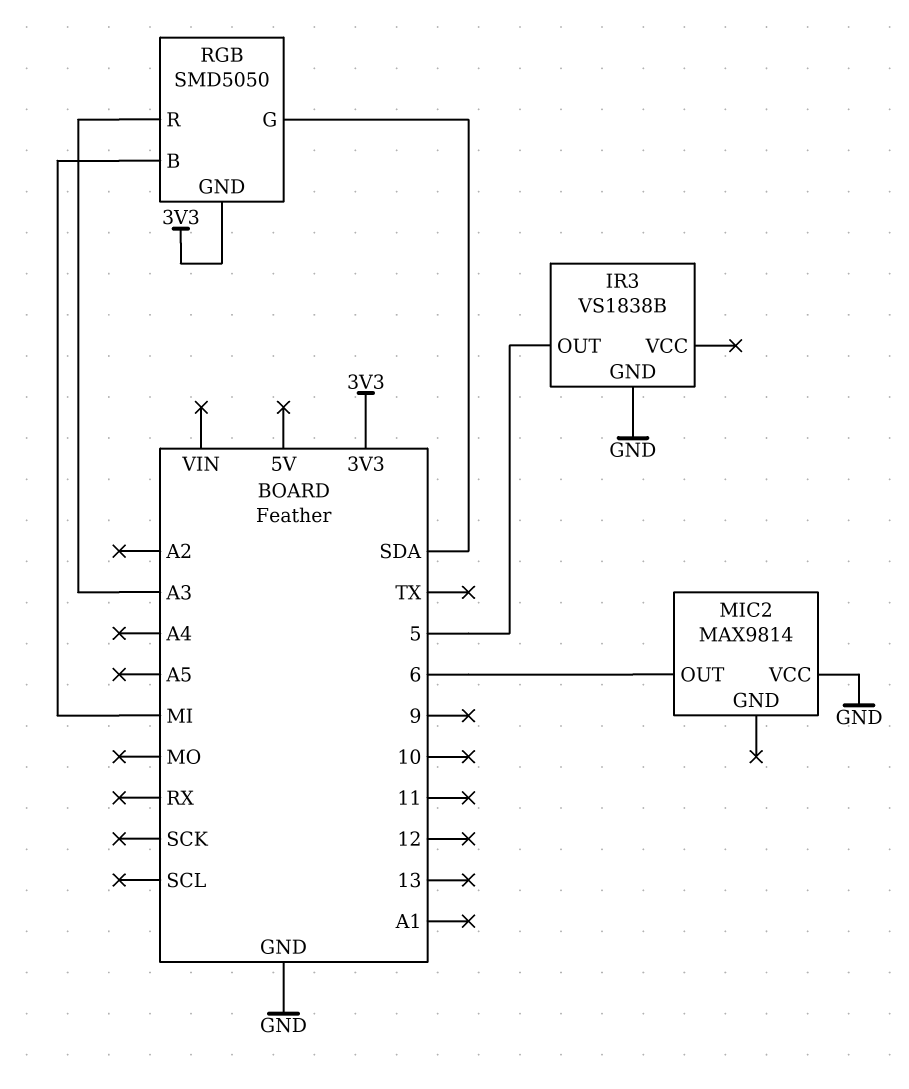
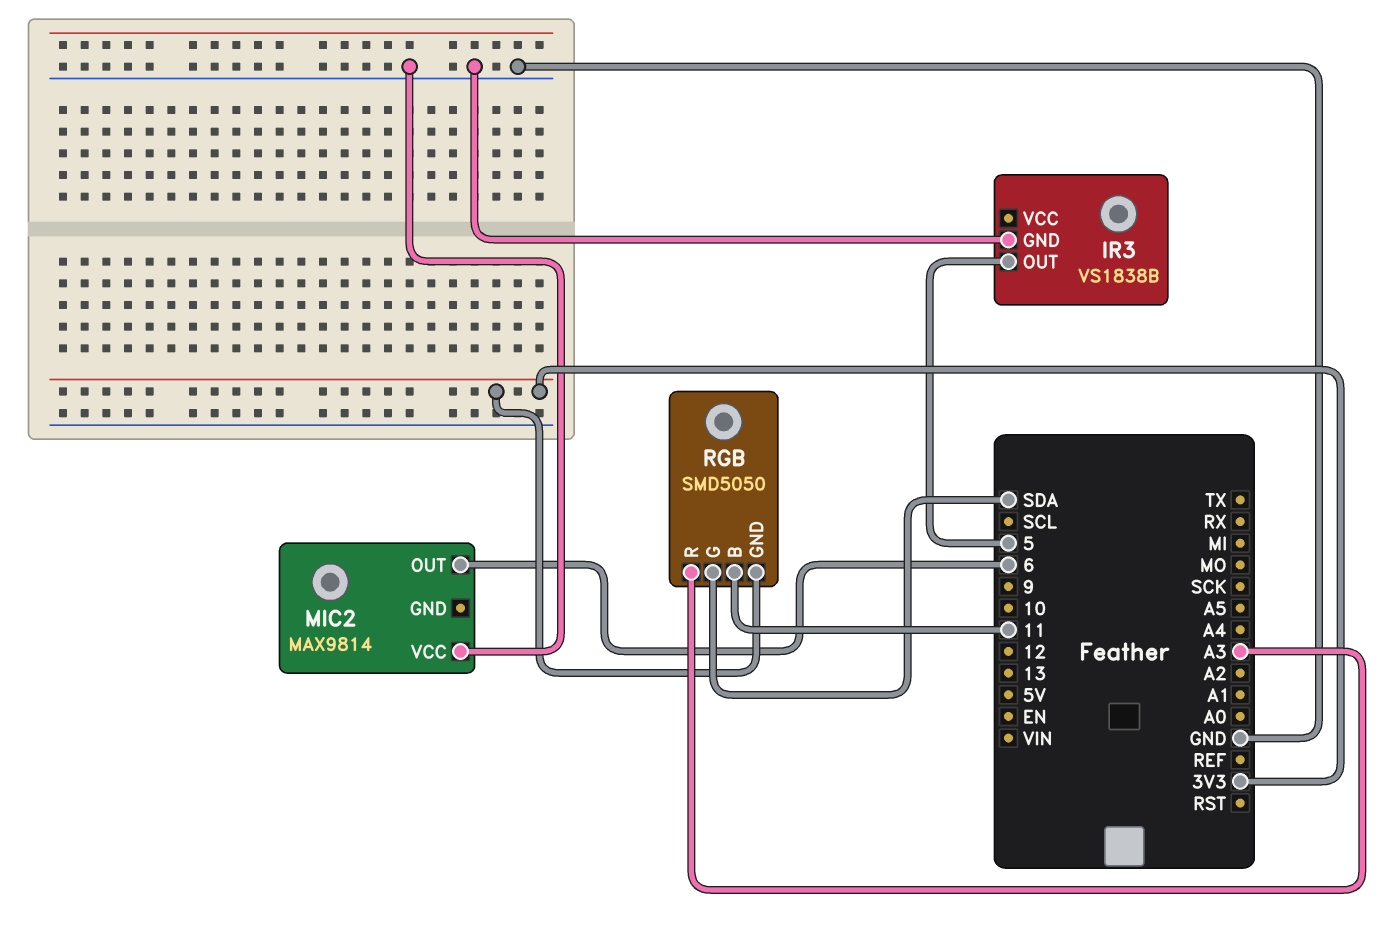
RGB pin B: MI -> 11

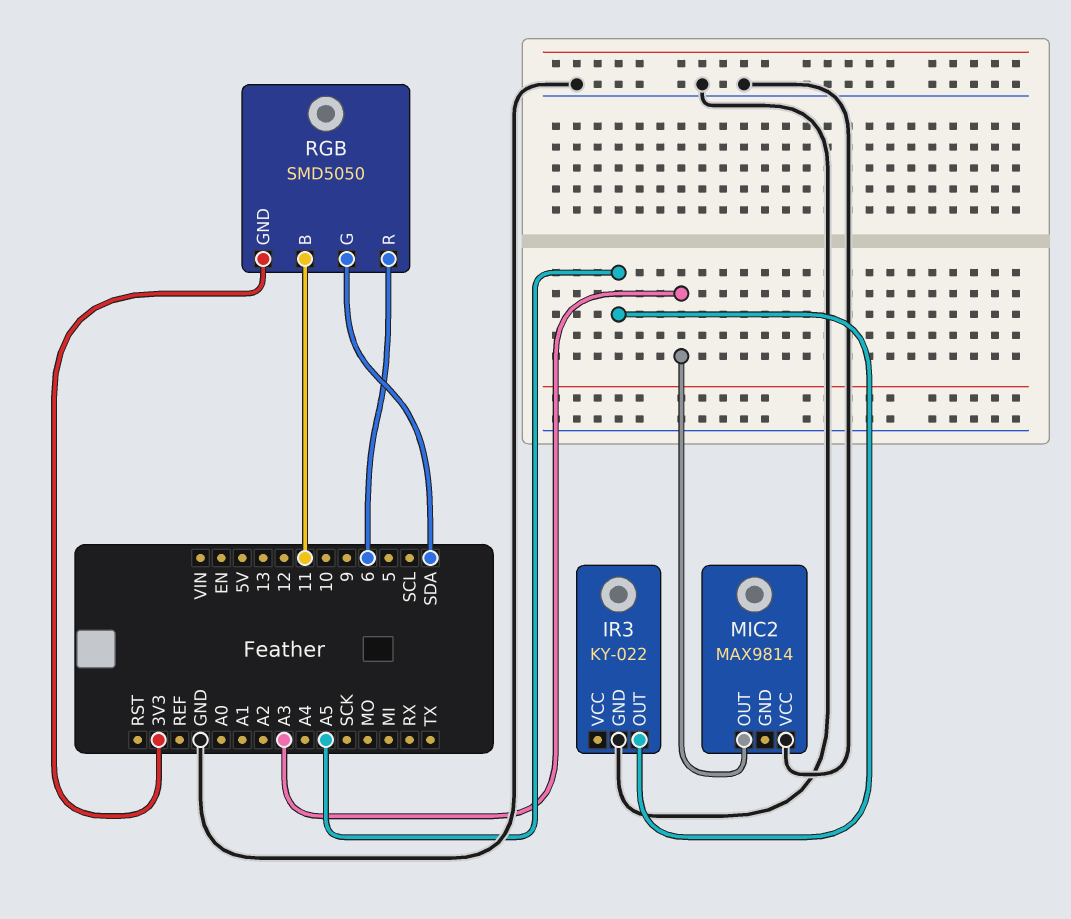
IR3: VS1838B -> KY-022
IR3 pin OUT: 5 -> A5
MIC2 pin OUT: 6 -> A3
RGB pin R: A3 -> 6

